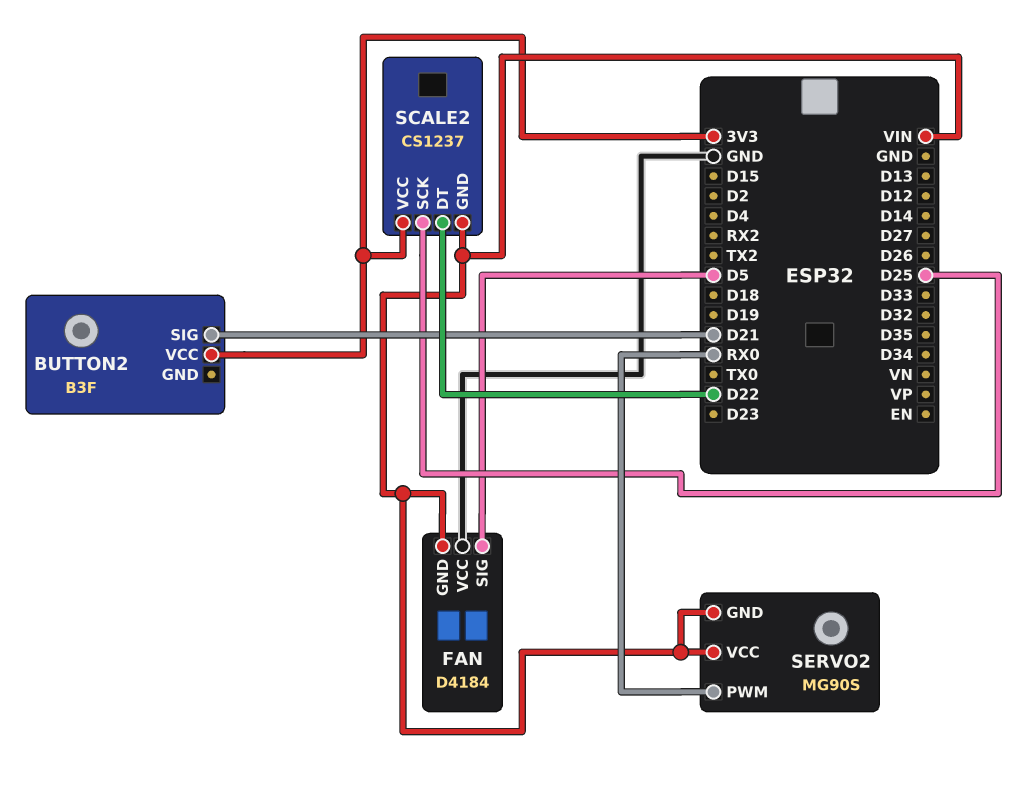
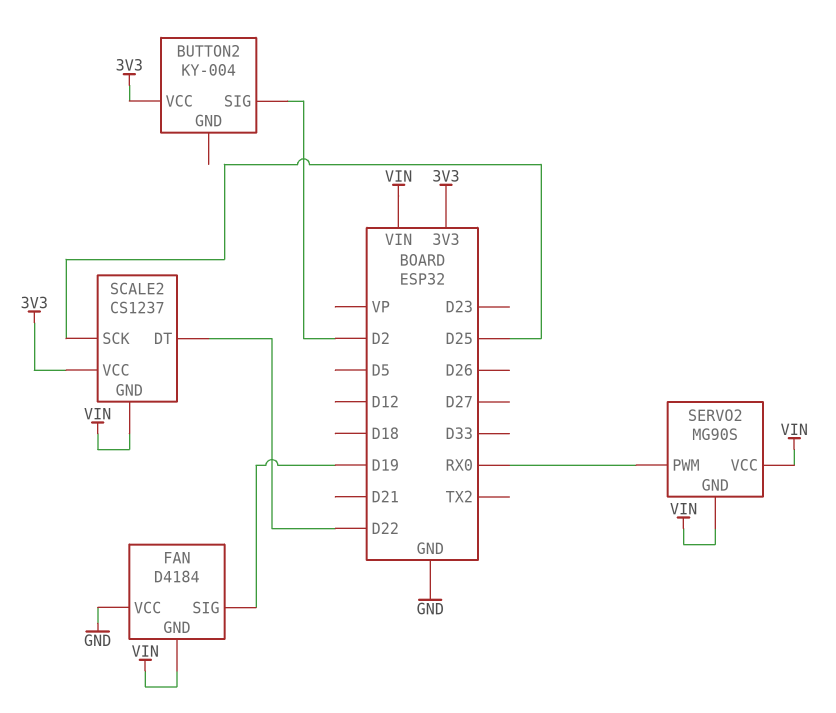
BUTTON2: B3F -> KY-004
BUTTON2 pin SIG: D21 -> D2
FAN pin SIG: D5 -> D19

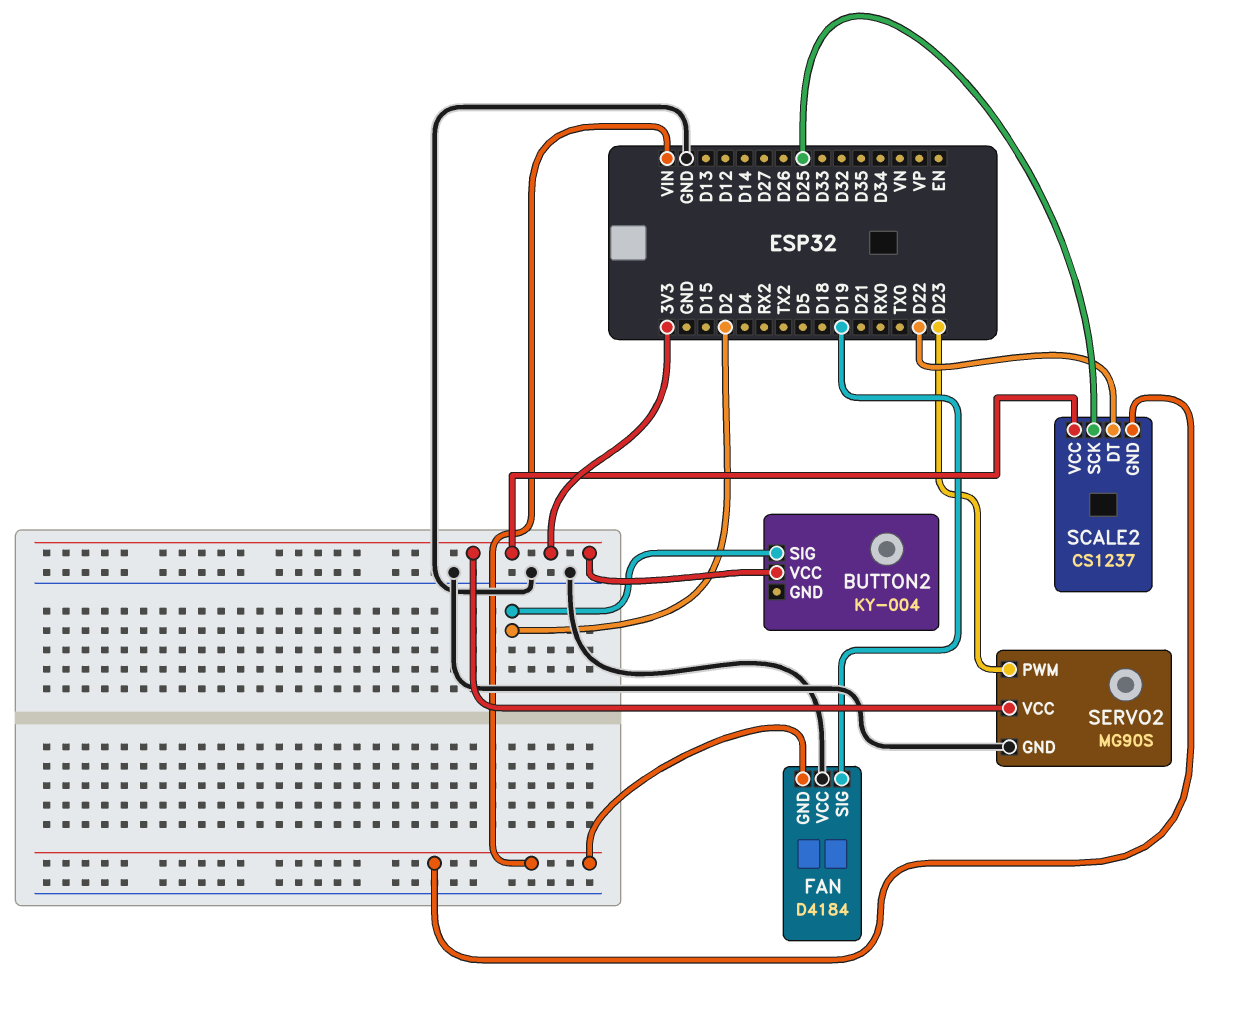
SERVO2 pin GND: VIN -> GND
SERVO2 pin PWM: RX0 -> D23
SERVO2 pin VCC: VIN -> 3V3

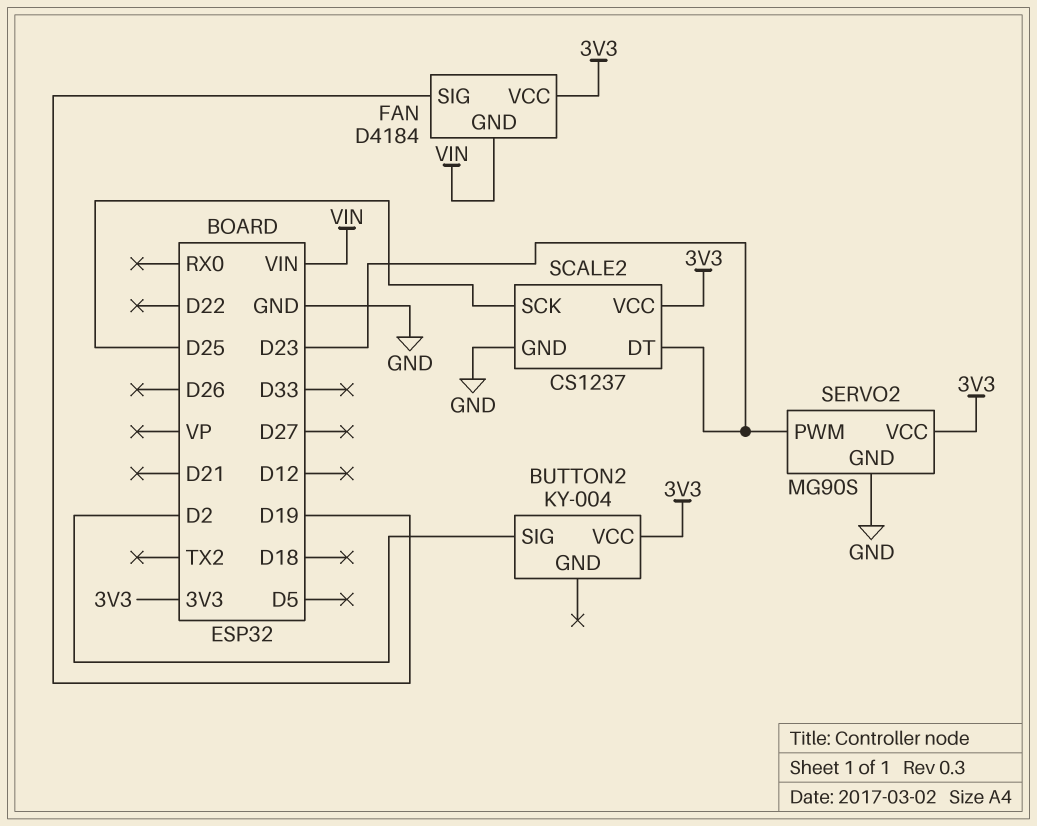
FAN pin VCC: GND -> 3V3
SCALE2 pin DT: D22 -> D23
SCALE2 pin GND: VIN -> GND

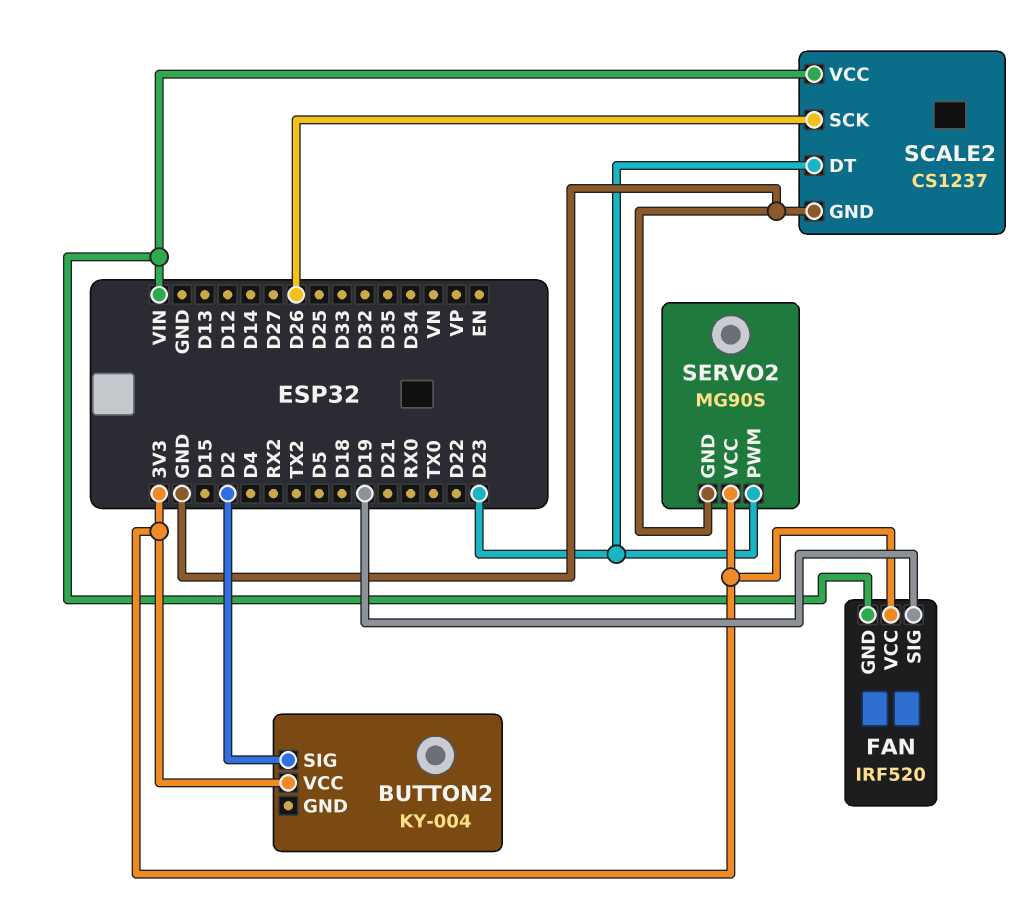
FAN: D4184 -> IRF520
SCALE2 pin SCK: D25 -> D26
SCALE2 pin VCC: 3V3 -> VIN

